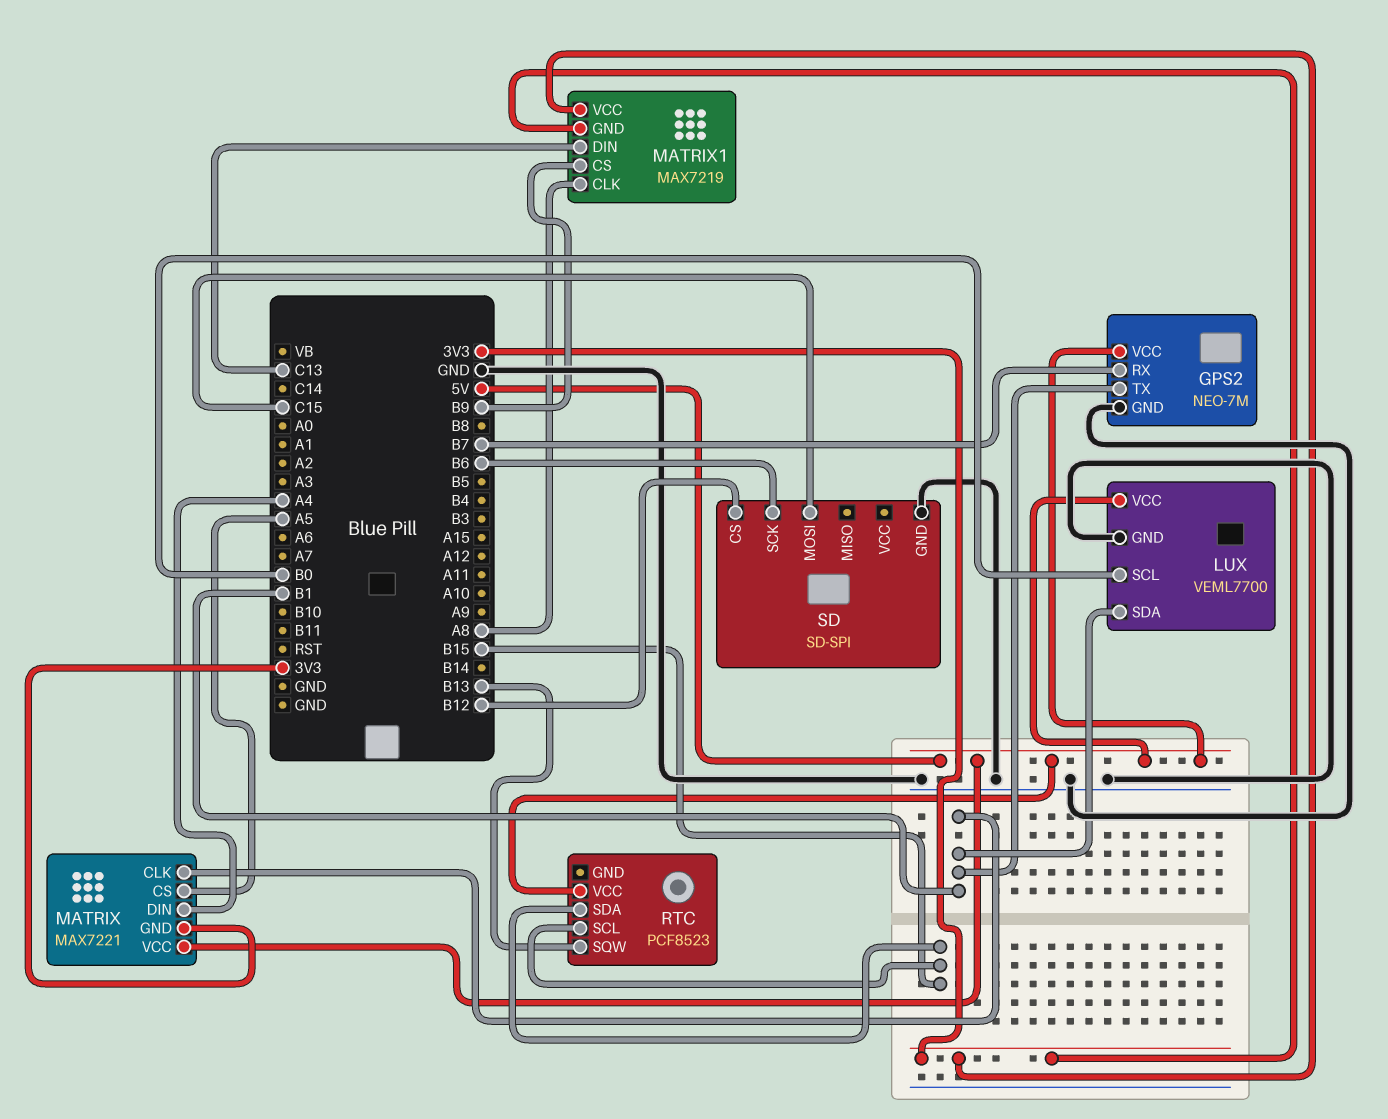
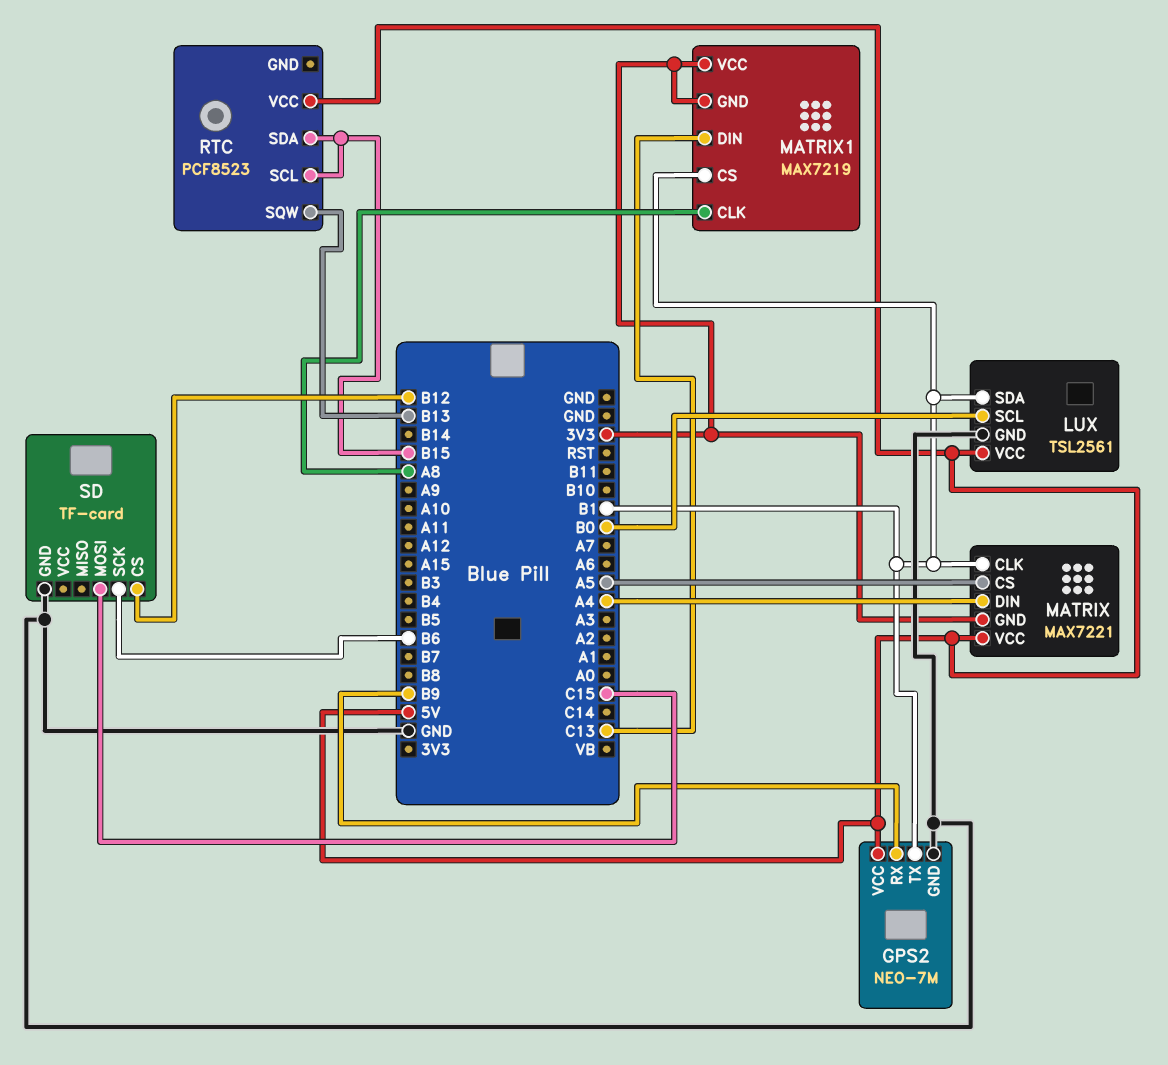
GPS2 pin RX: B7 -> B9
LUX: VEML7700 -> TSL2561
MATRIX1 pin CS: B9 -> B1
SD: SD-SPI -> TF-card

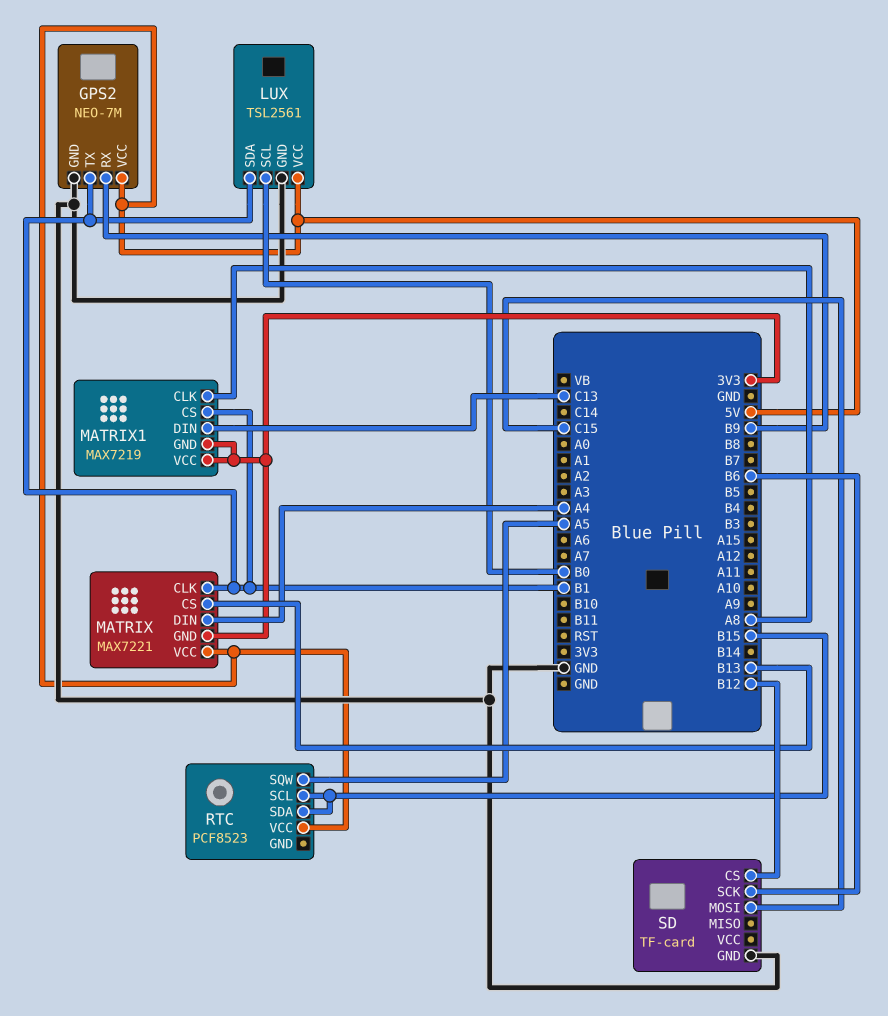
MATRIX pin CS: A5 -> B13
RTC pin SQW: B13 -> A5

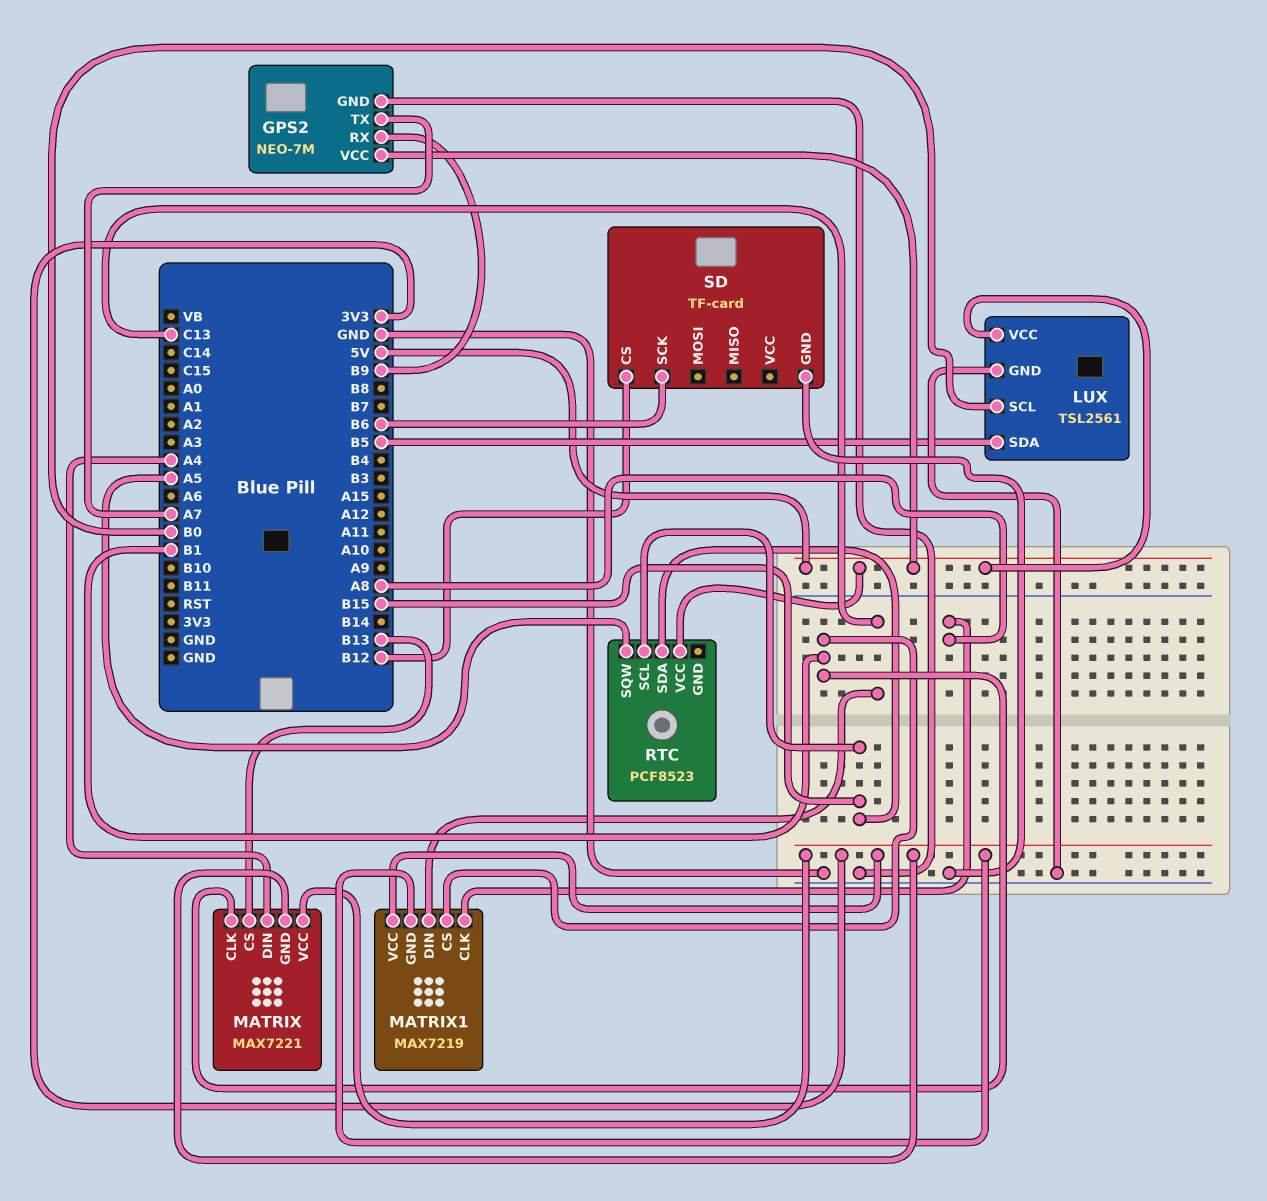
GPS2 pin TX: B1 -> A7
LUX pin SDA: B1 -> B5
MATRIX pin VCC: 5V -> 3V3
SD pin MOSI: C15 -> none

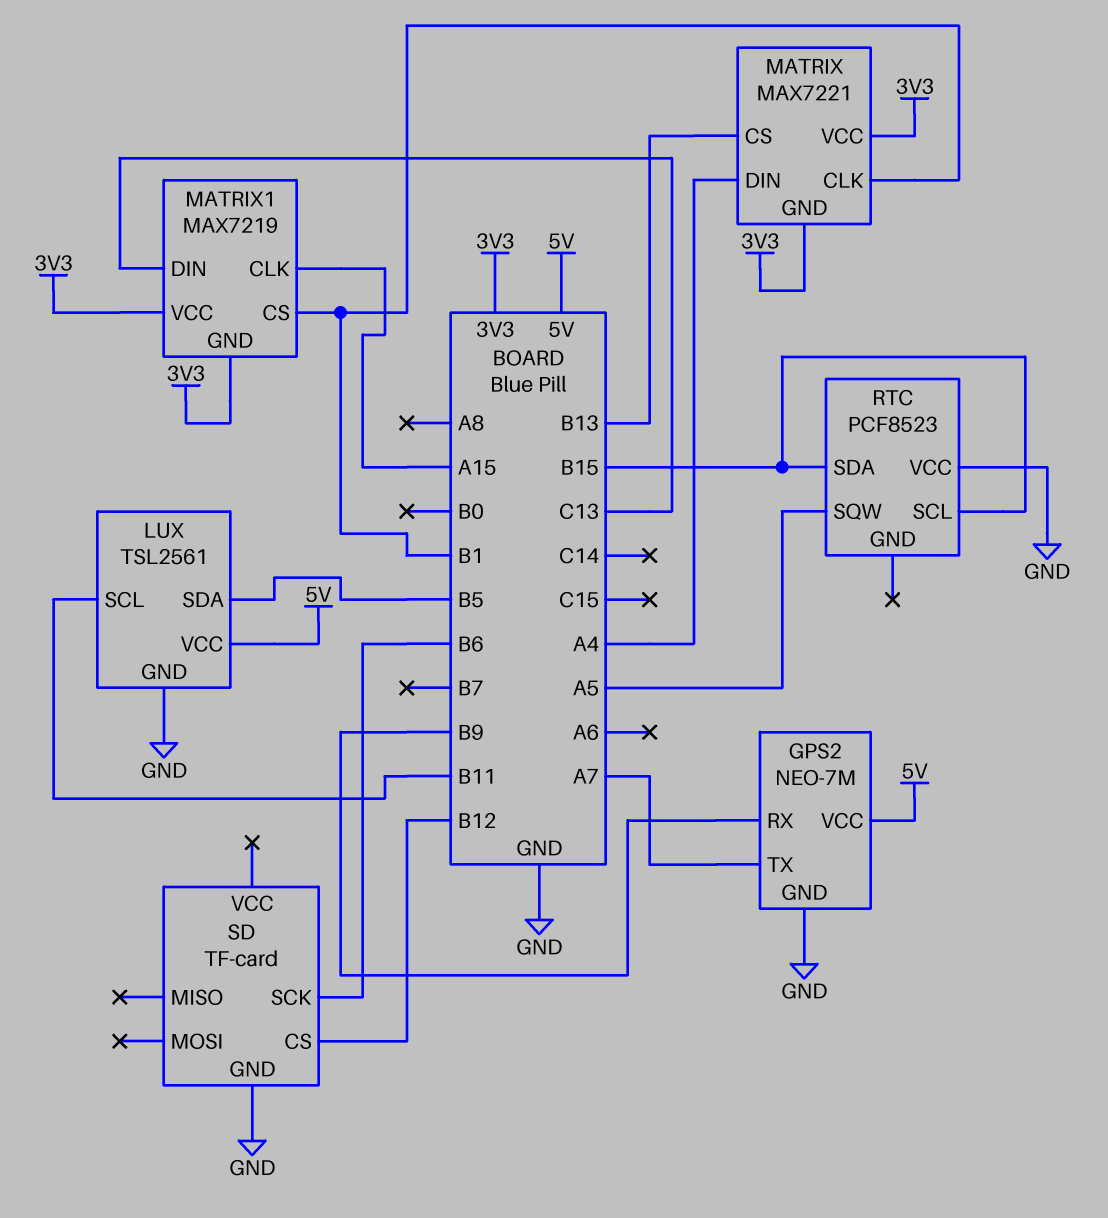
LUX pin SCL: B0 -> B11
MATRIX1 pin CLK: A8 -> A15
RTC pin VCC: 5V -> GND

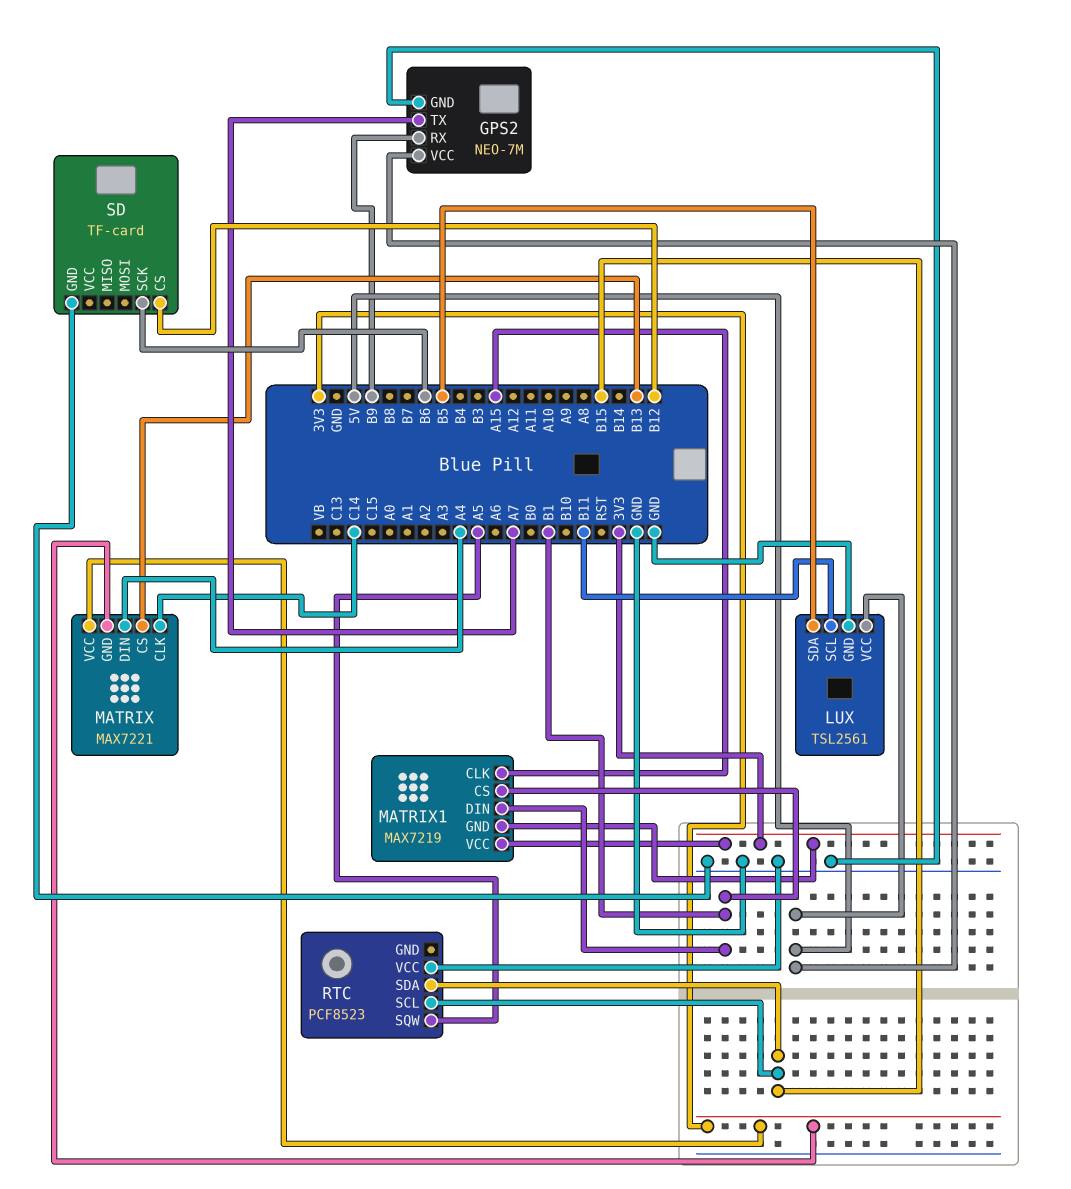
MATRIX pin CLK: B1 -> C14
MATRIX1 pin DIN: C13 -> B1

